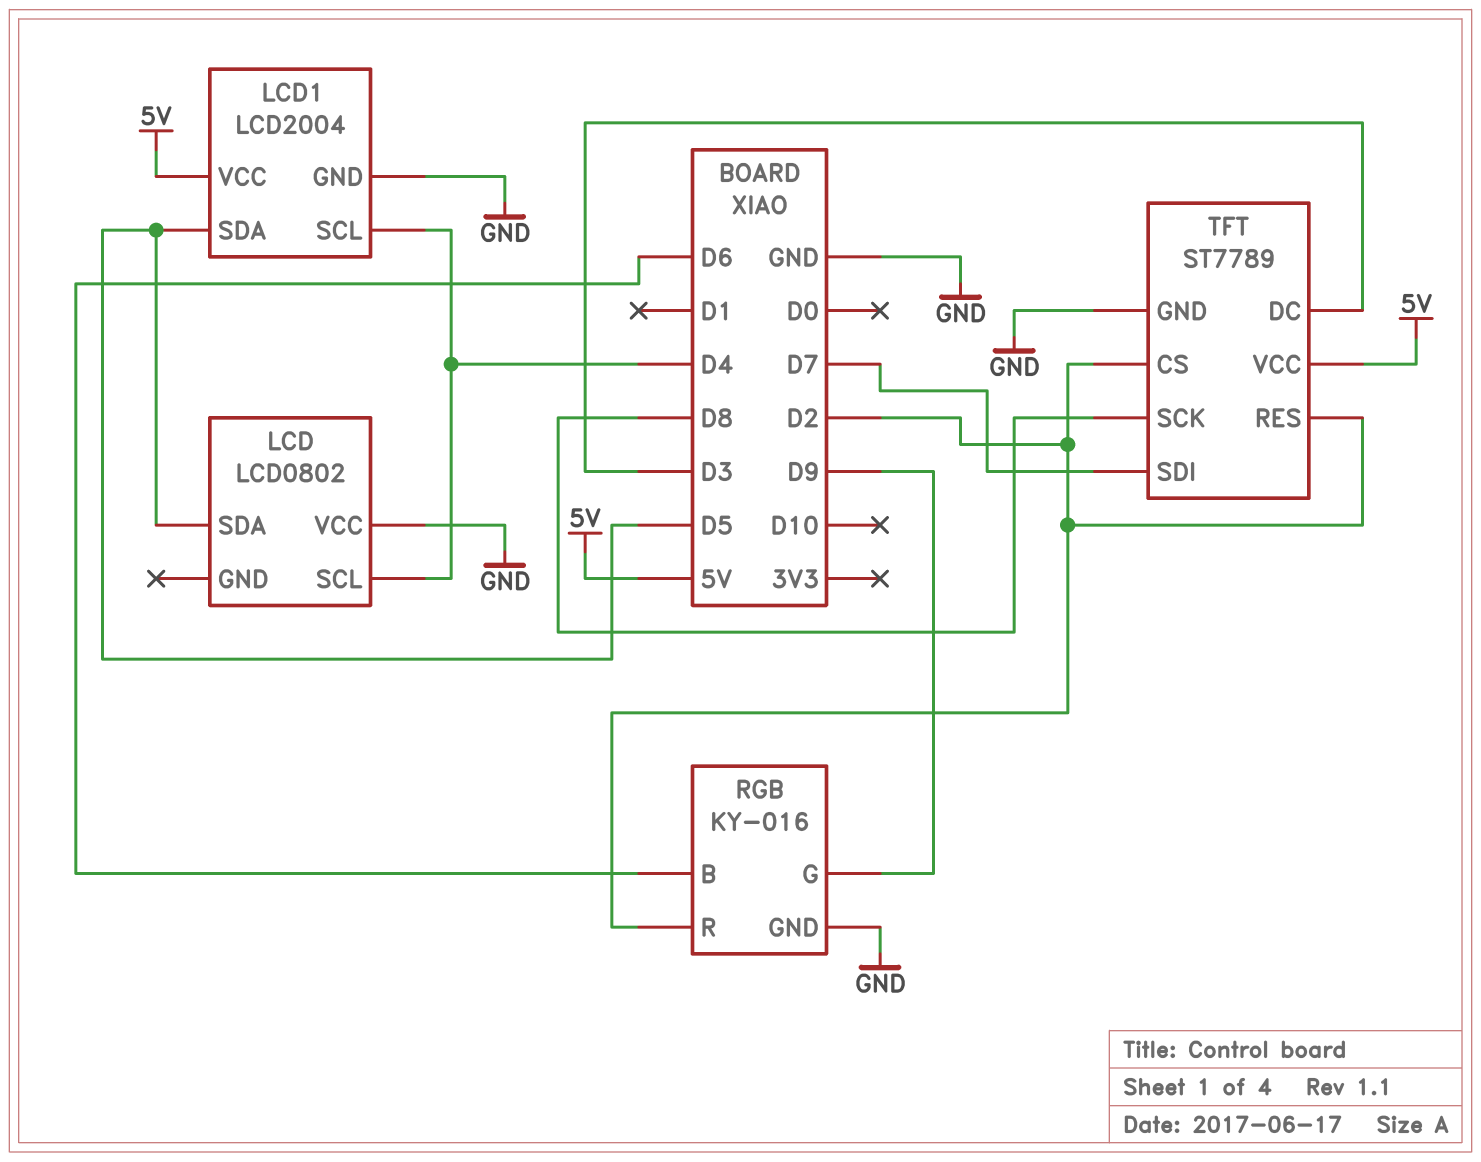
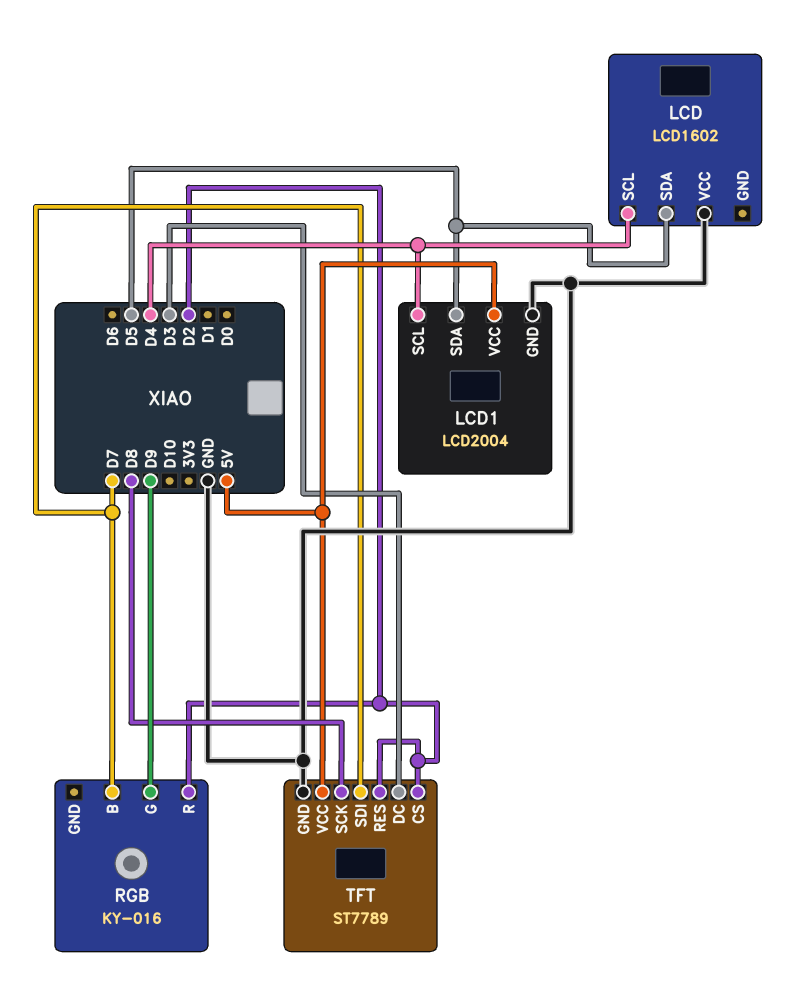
LCD: LCD0802 -> LCD1602
RGB pin B: D6 -> D7
RGB pin GND: GND -> none

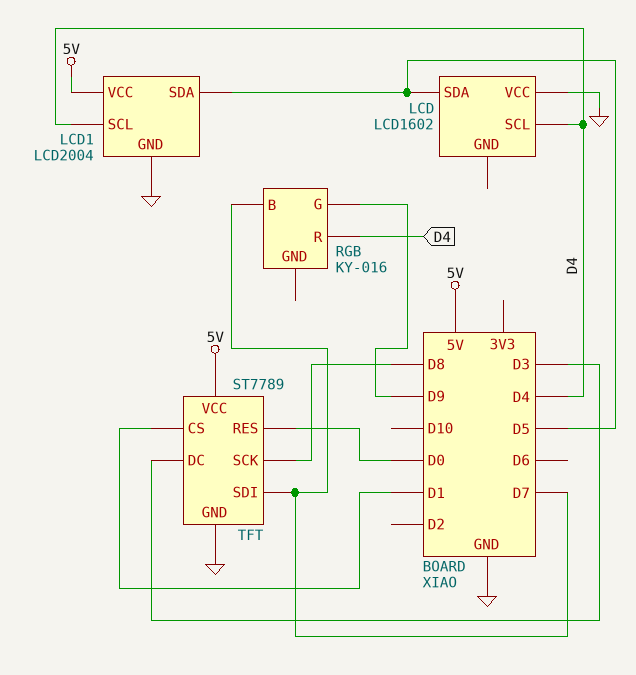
RGB pin R: D2 -> D4
TFT pin CS: D2 -> D1
TFT pin RES: D2 -> D0

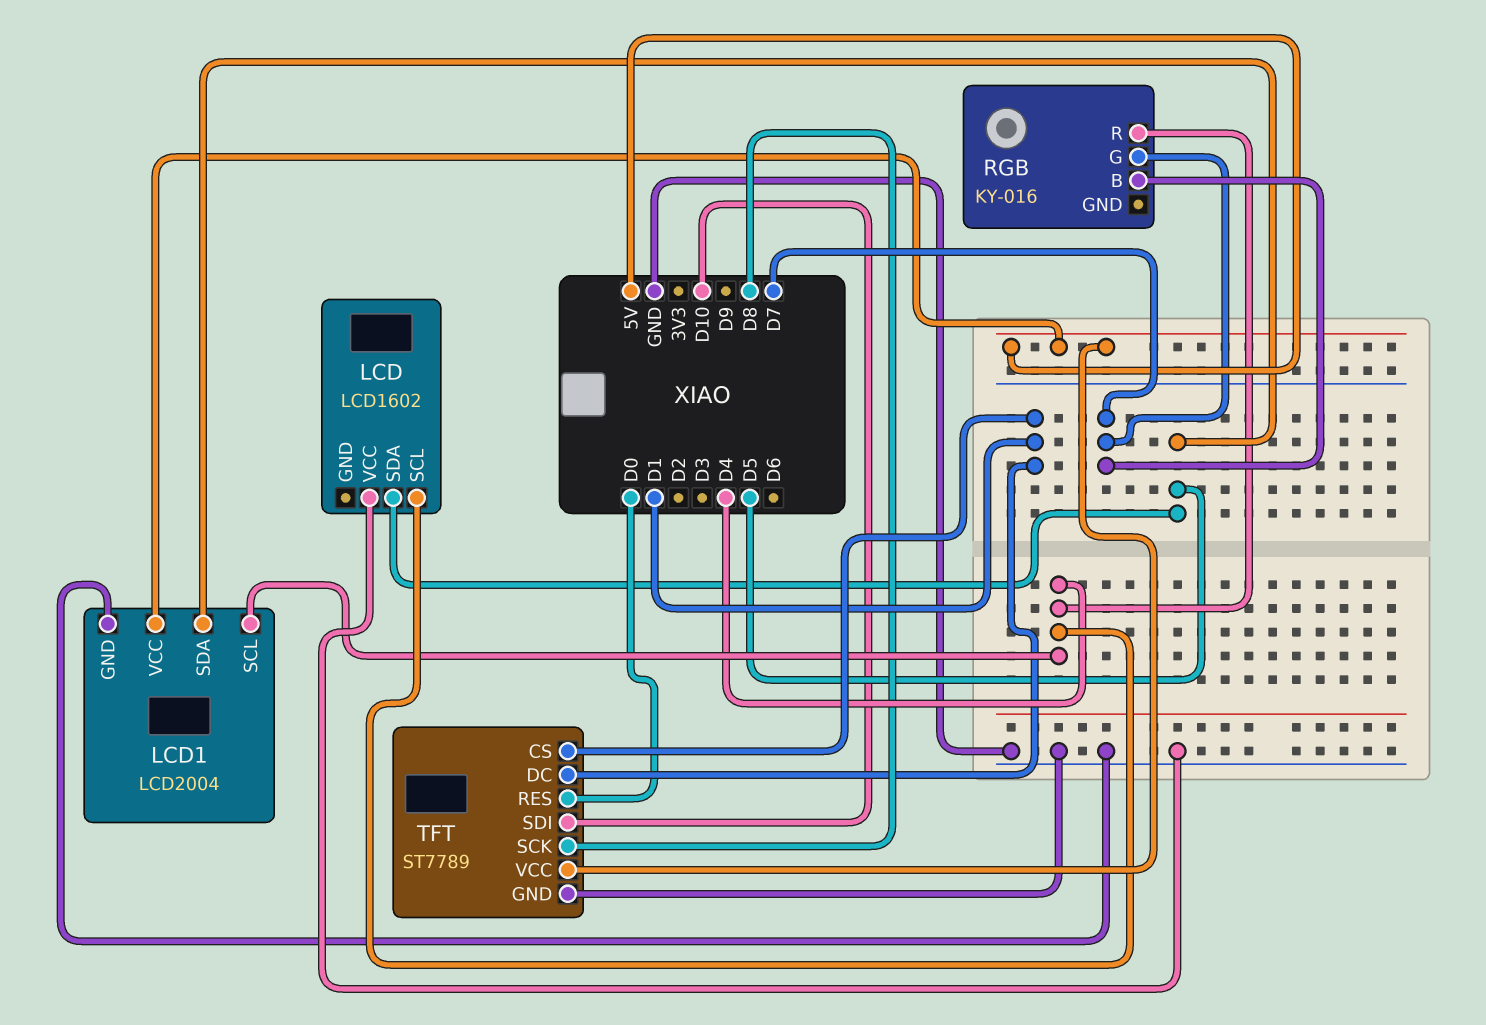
RGB pin G: D9 -> D7
TFT pin DC: D3 -> D1
TFT pin SDI: D7 -> D10

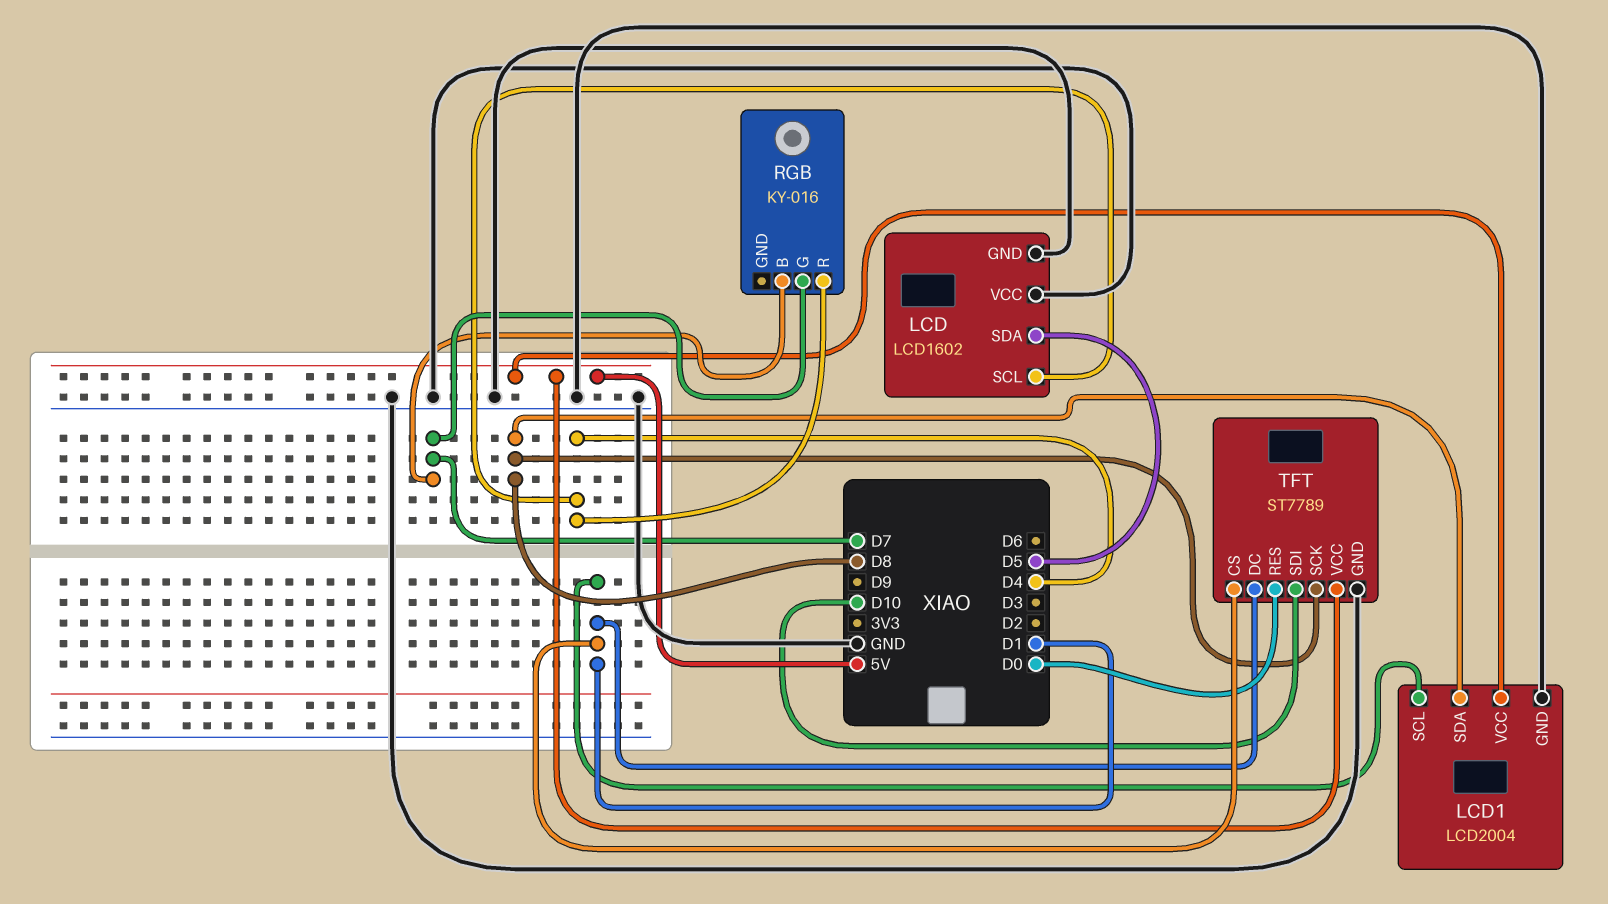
LCD pin GND: none -> GND
LCD1 pin SCL: D4 -> D1
LCD1 pin SDA: D5 -> D8

